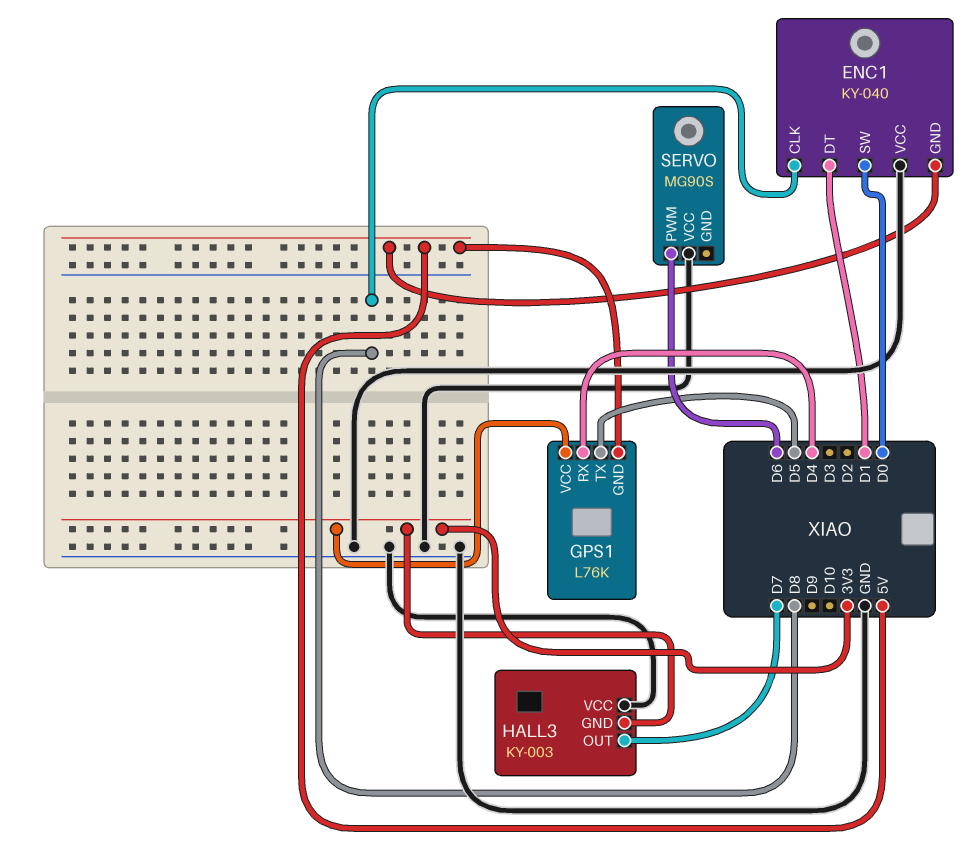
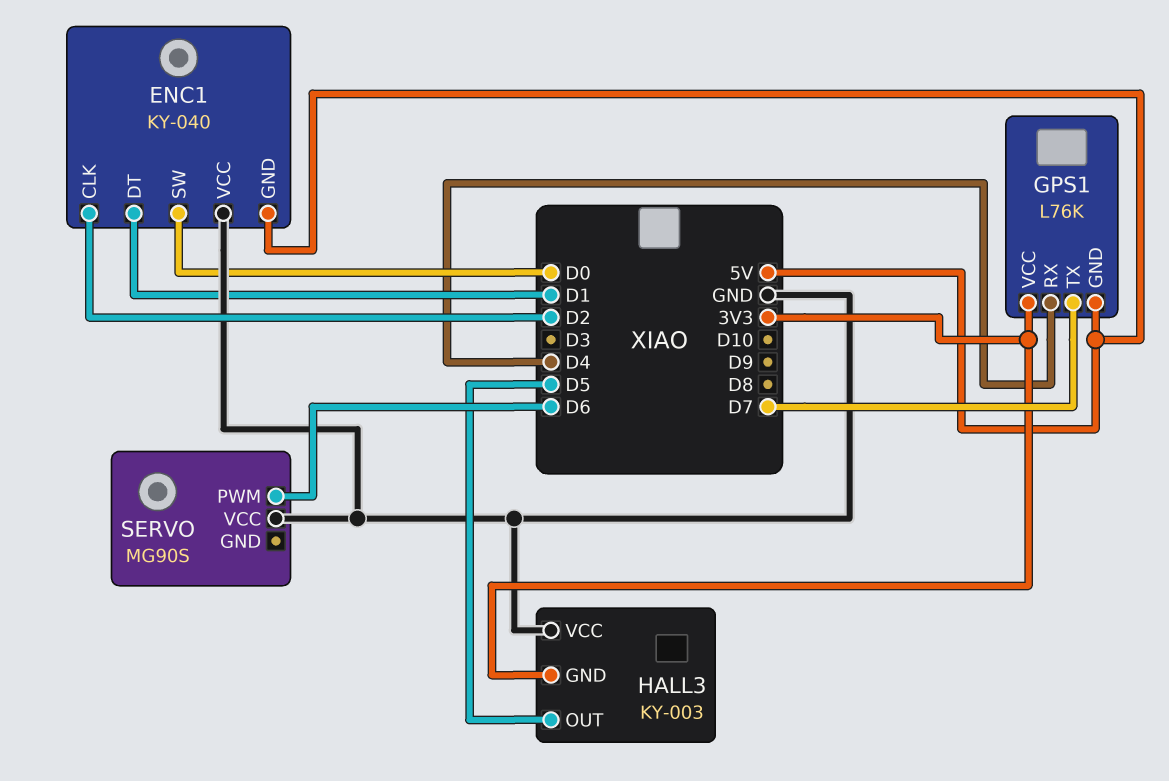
ENC1 pin CLK: D8 -> D2
GPS1 pin TX: D5 -> D7
HALL3 pin OUT: D7 -> D5

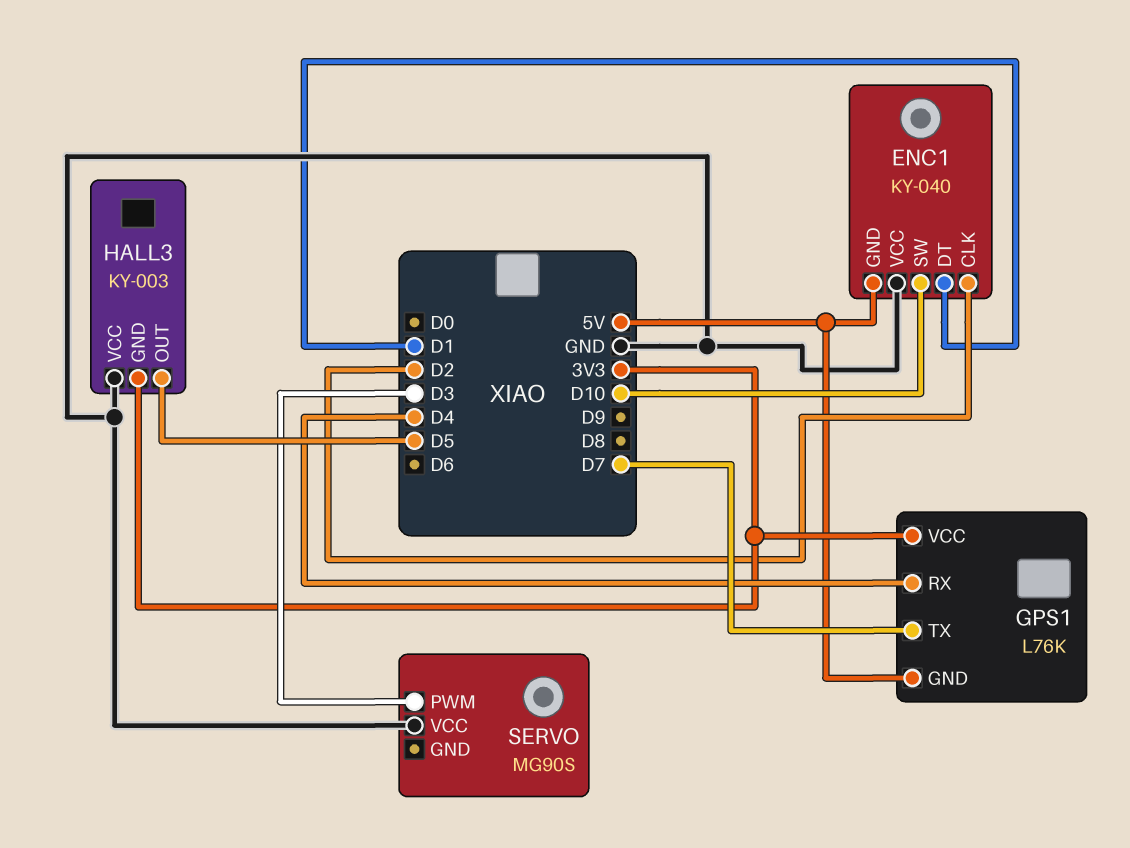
ENC1 pin SW: D0 -> D10
SERVO pin PWM: D6 -> D3

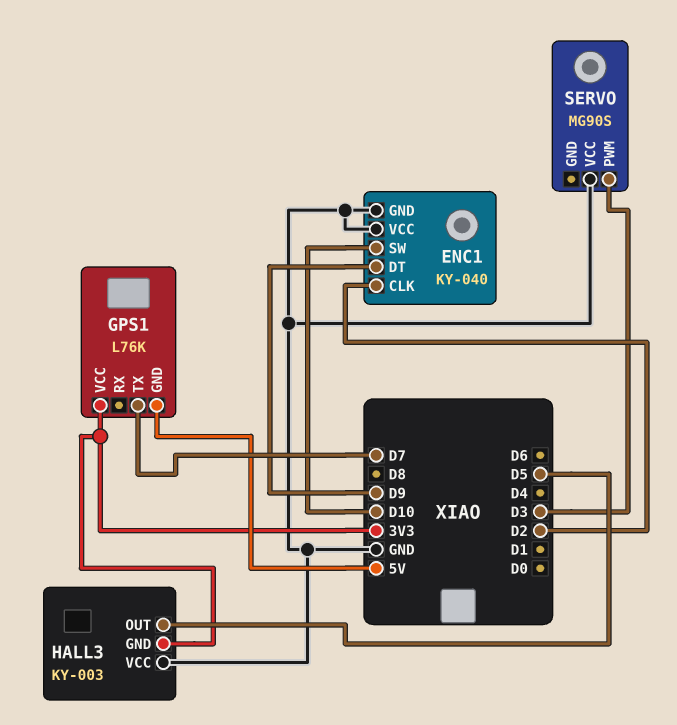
ENC1 pin DT: D1 -> D9
ENC1 pin GND: 5V -> GND
GPS1 pin RX: D4 -> none

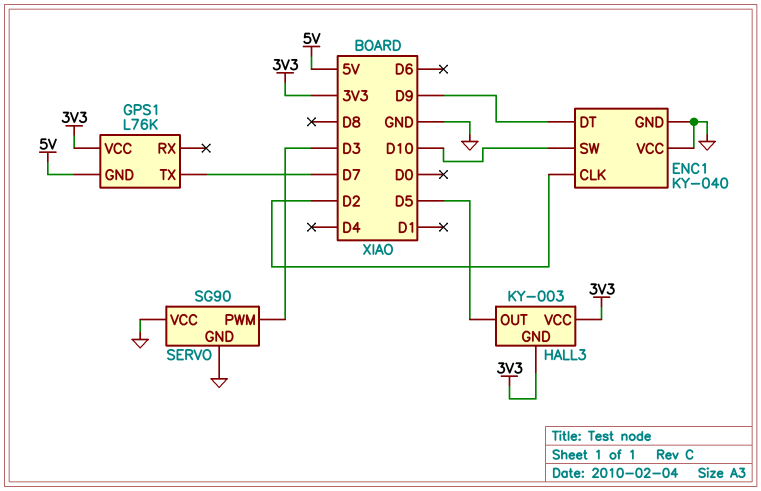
HALL3 pin VCC: GND -> 3V3
SERVO: MG90S -> SG90
SERVO pin GND: none -> GND

